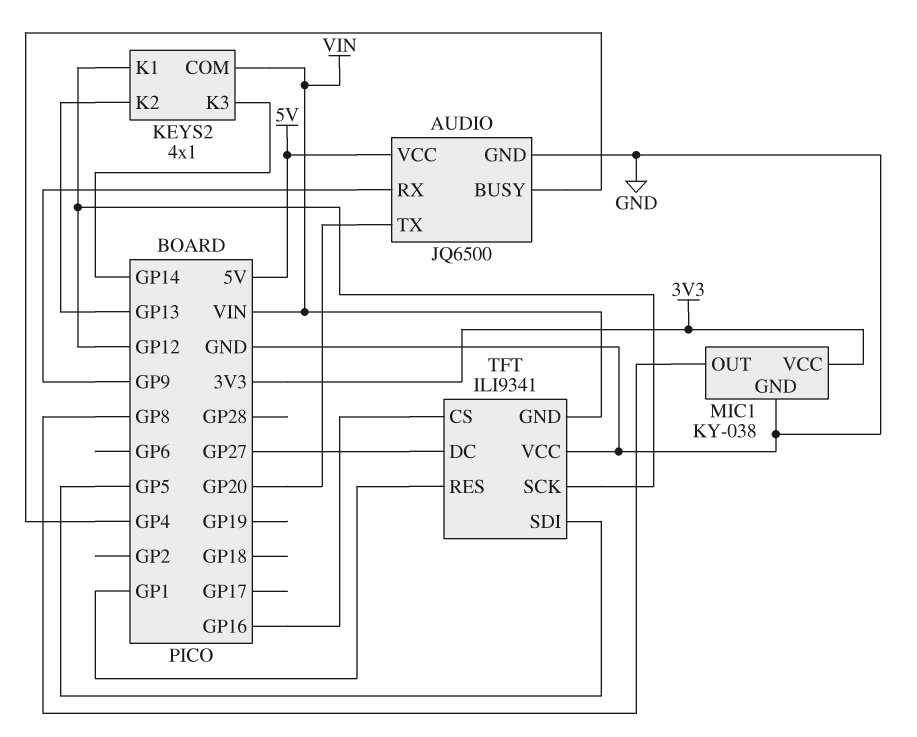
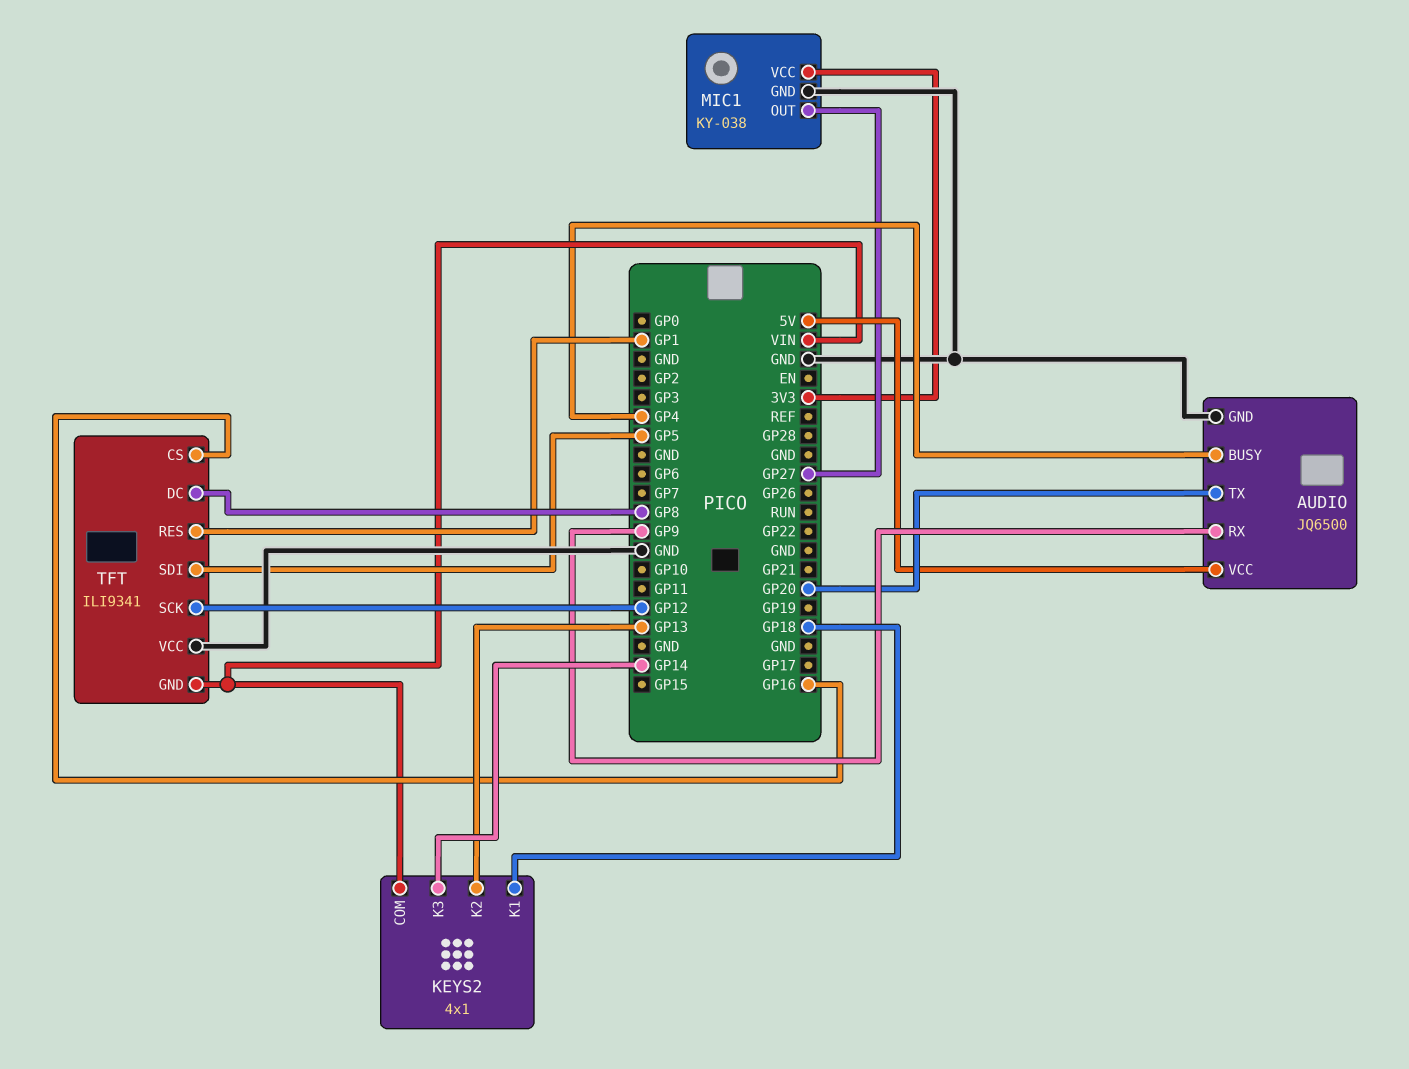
KEYS2 pin K1: GP12 -> GP18
MIC1 pin OUT: GP8 -> GP27
TFT pin DC: GP27 -> GP8

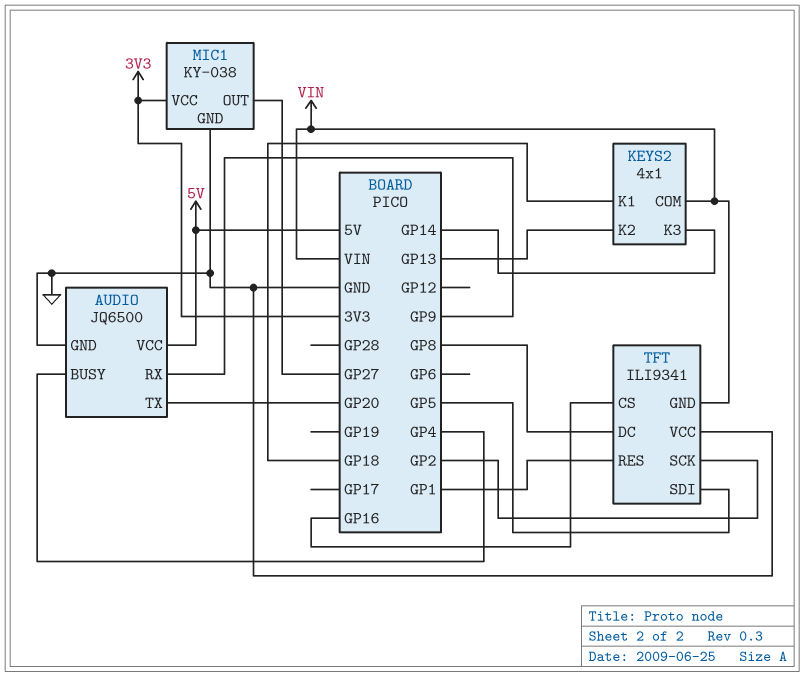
TFT pin SCK: GP12 -> GP2

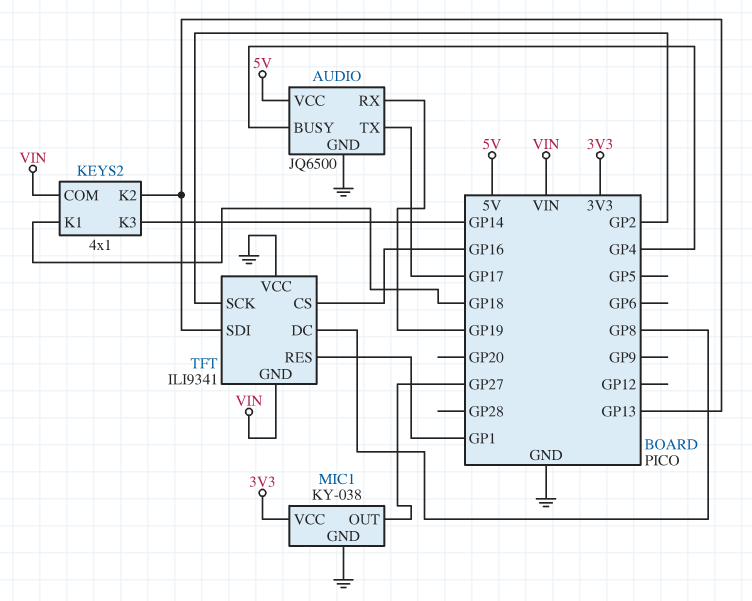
AUDIO pin RX: GP9 -> GP19
AUDIO pin TX: GP20 -> GP17
TFT pin SDI: GP5 -> GP13

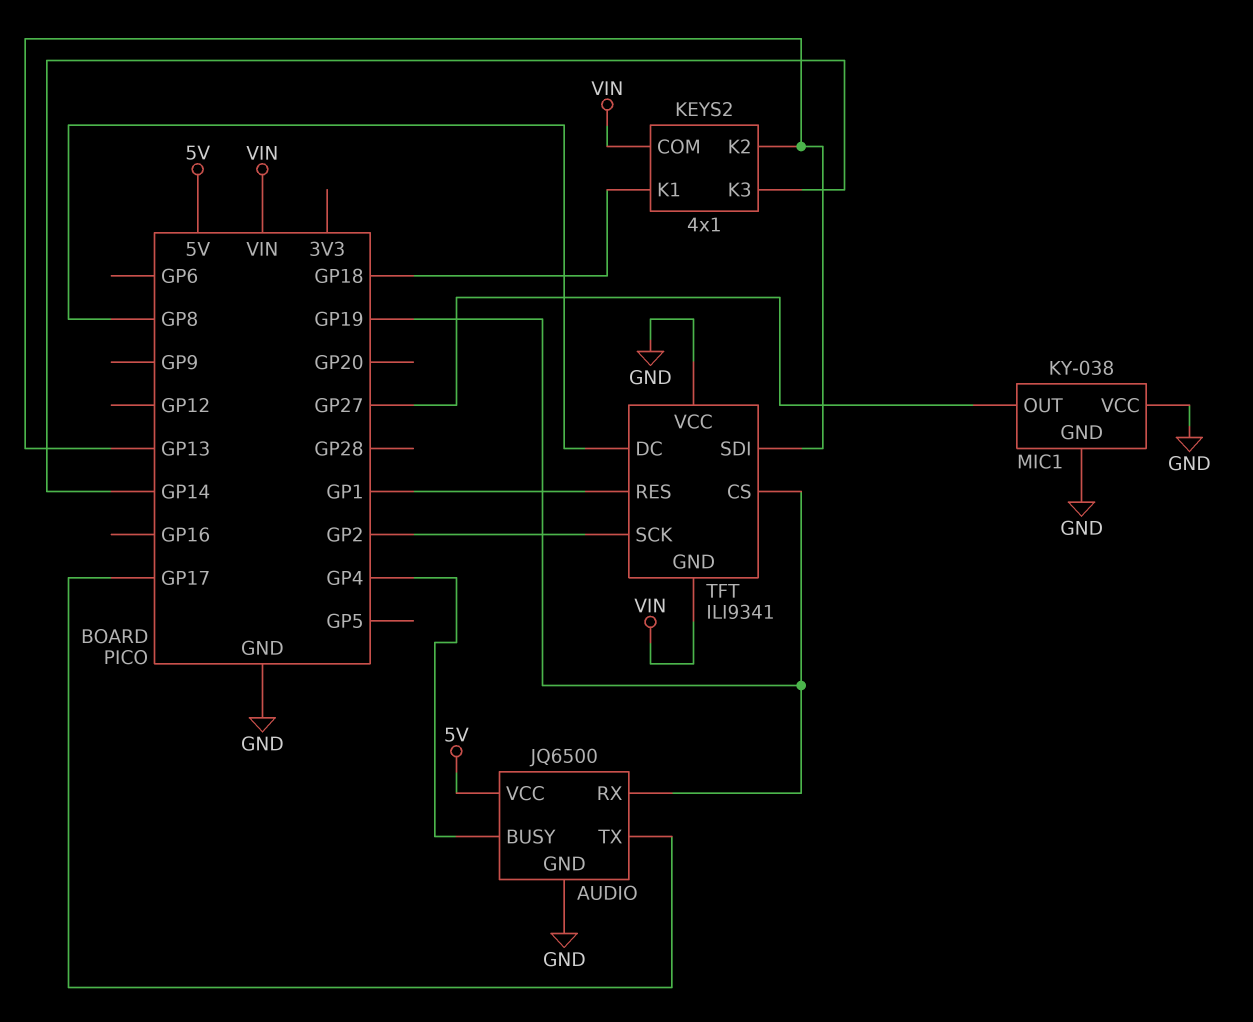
MIC1 pin VCC: 3V3 -> GND
TFT pin CS: GP16 -> GP19

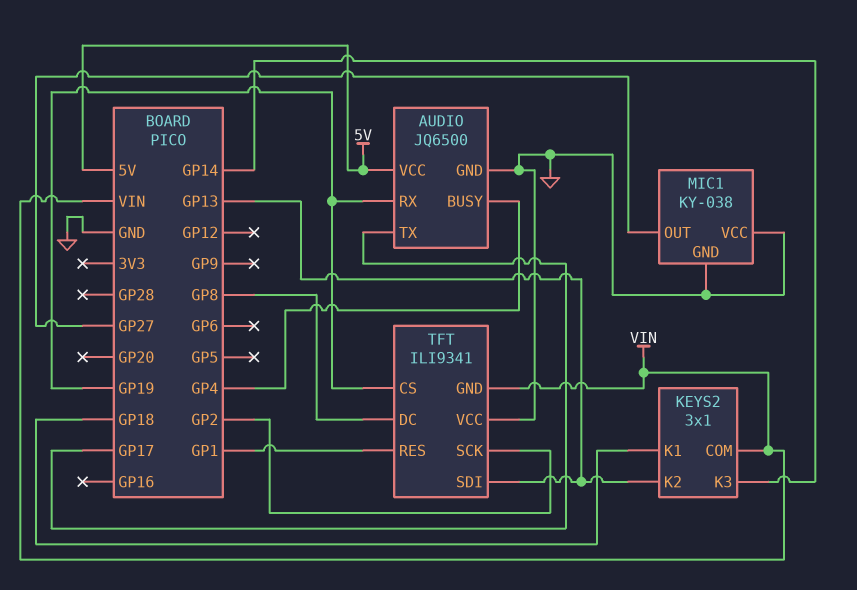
KEYS2: 4x1 -> 3x1

